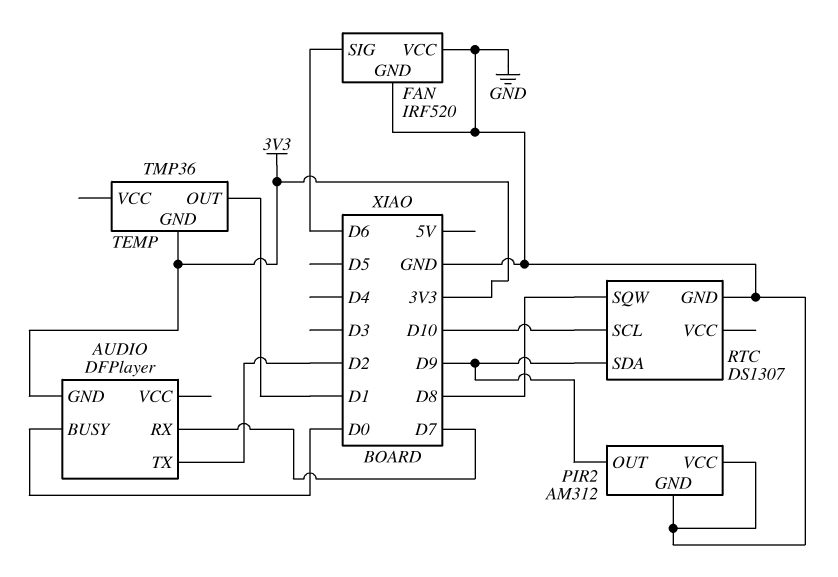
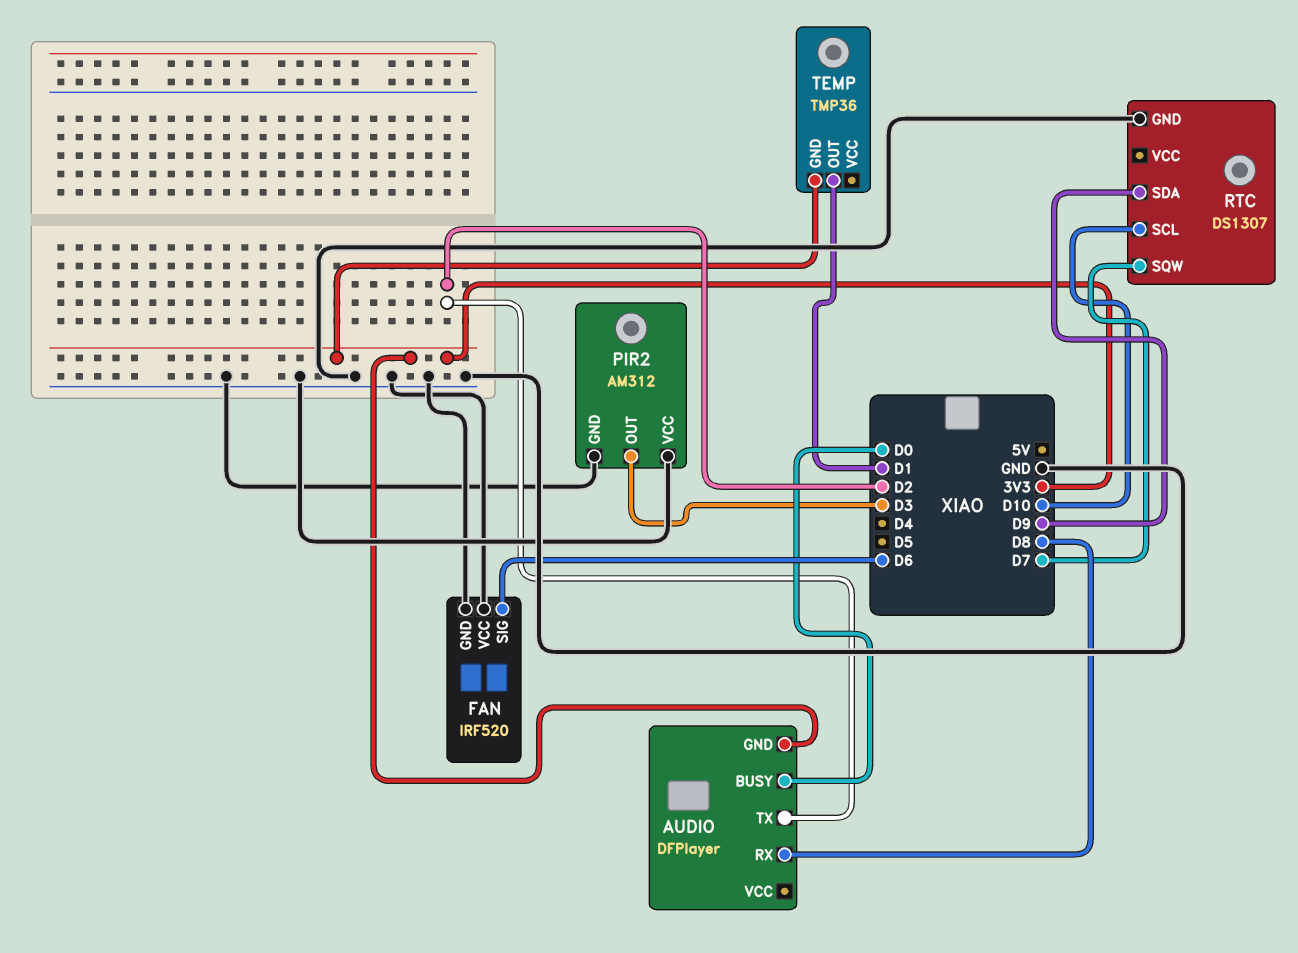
AUDIO pin RX: D7 -> D8
PIR2 pin OUT: D9 -> D3
RTC pin SQW: D8 -> D7

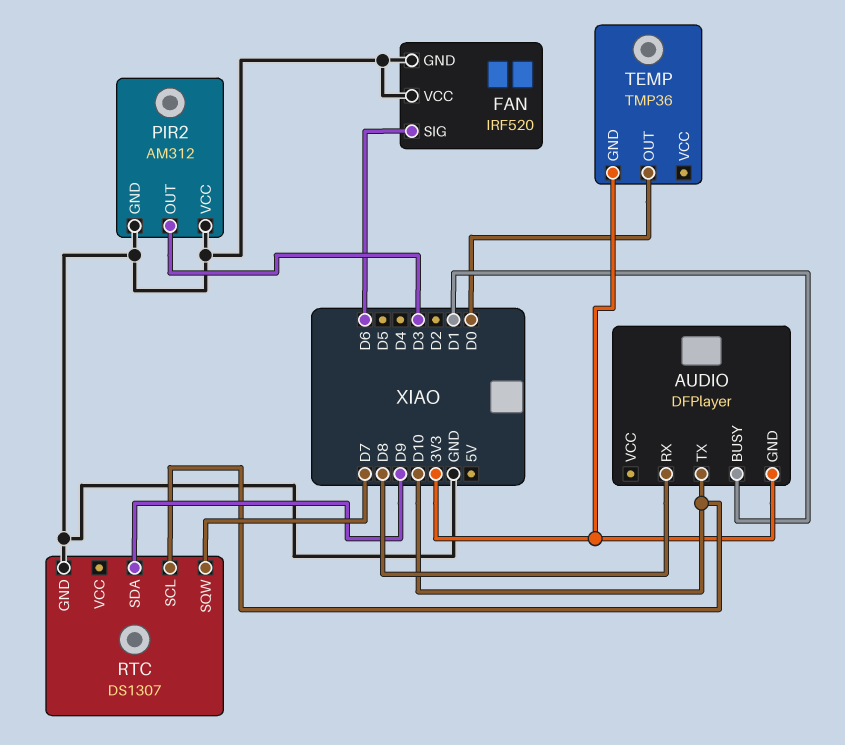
AUDIO pin BUSY: D0 -> D1
AUDIO pin TX: D2 -> D10
TEMP pin OUT: D1 -> D0

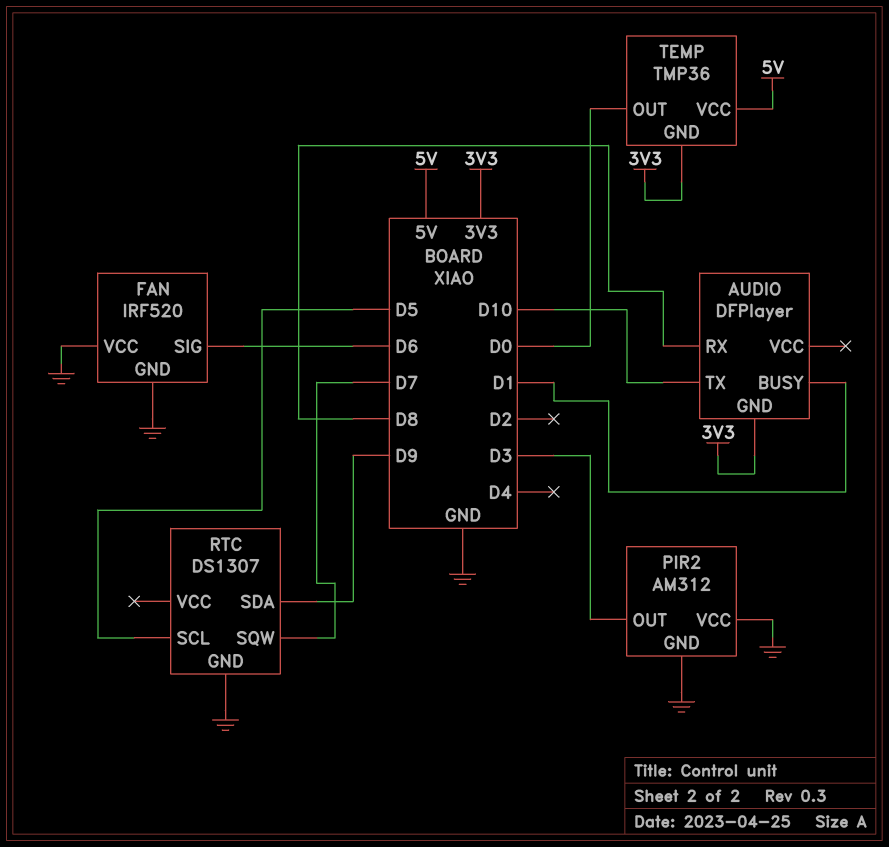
RTC pin SCL: D10 -> D5
TEMP pin VCC: none -> 5V

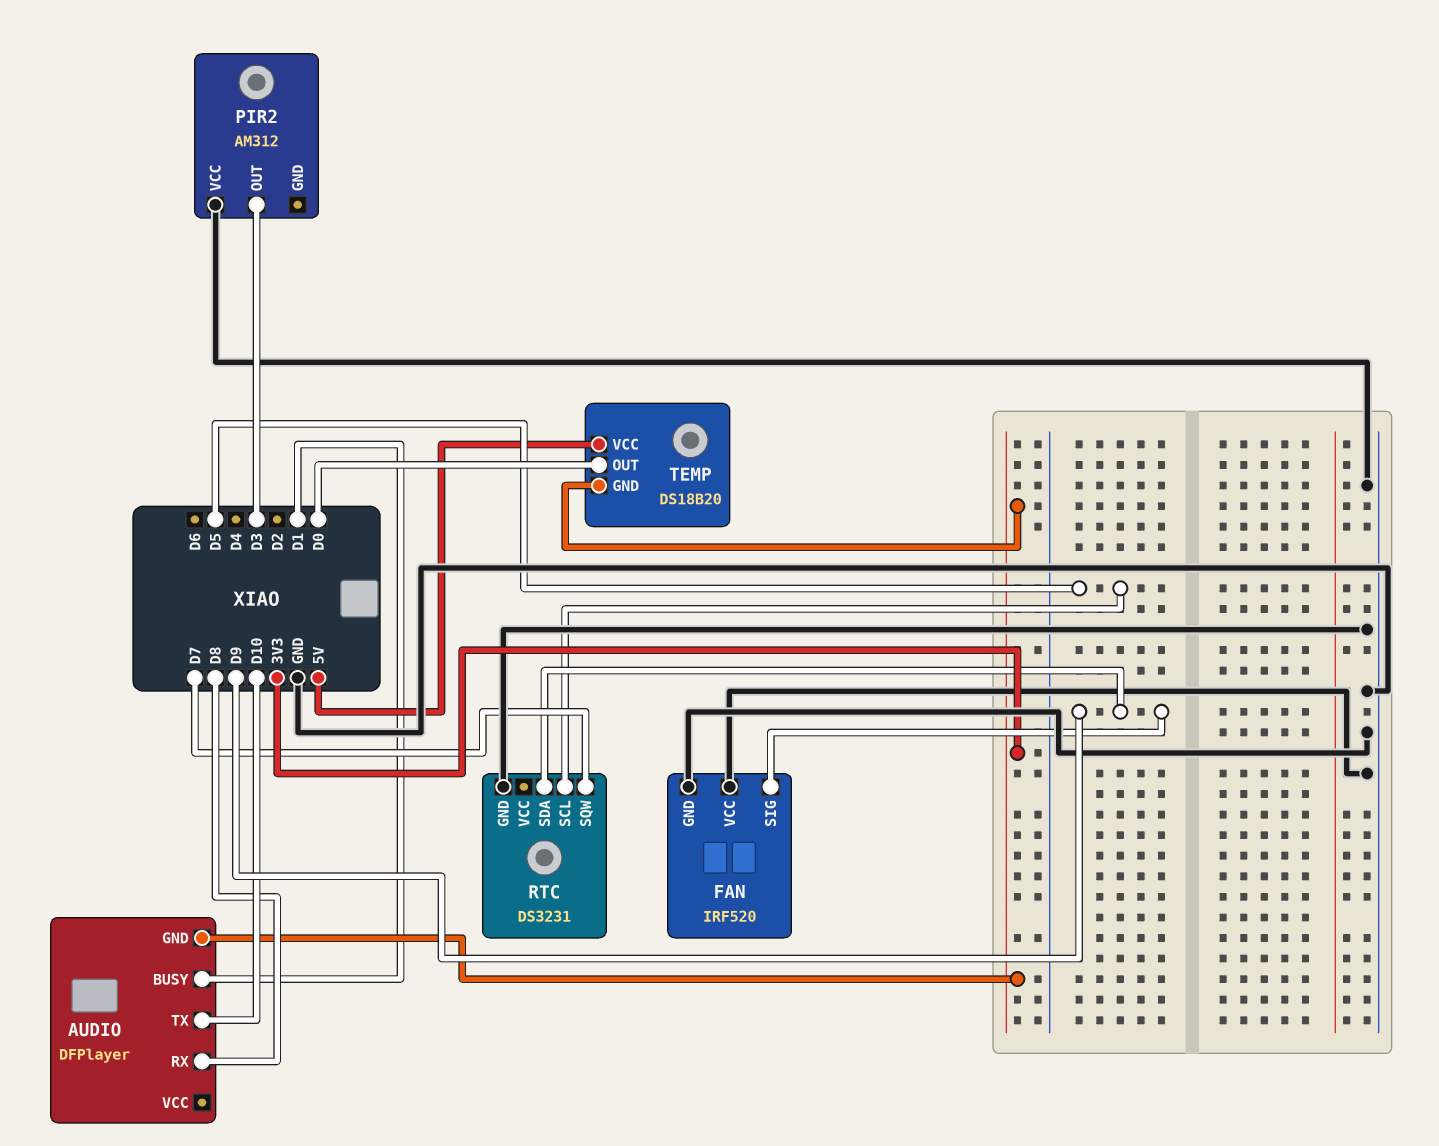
FAN pin SIG: D6 -> D9
PIR2 pin GND: GND -> none
RTC: DS1307 -> DS3231
TEMP: TMP36 -> DS18B20

